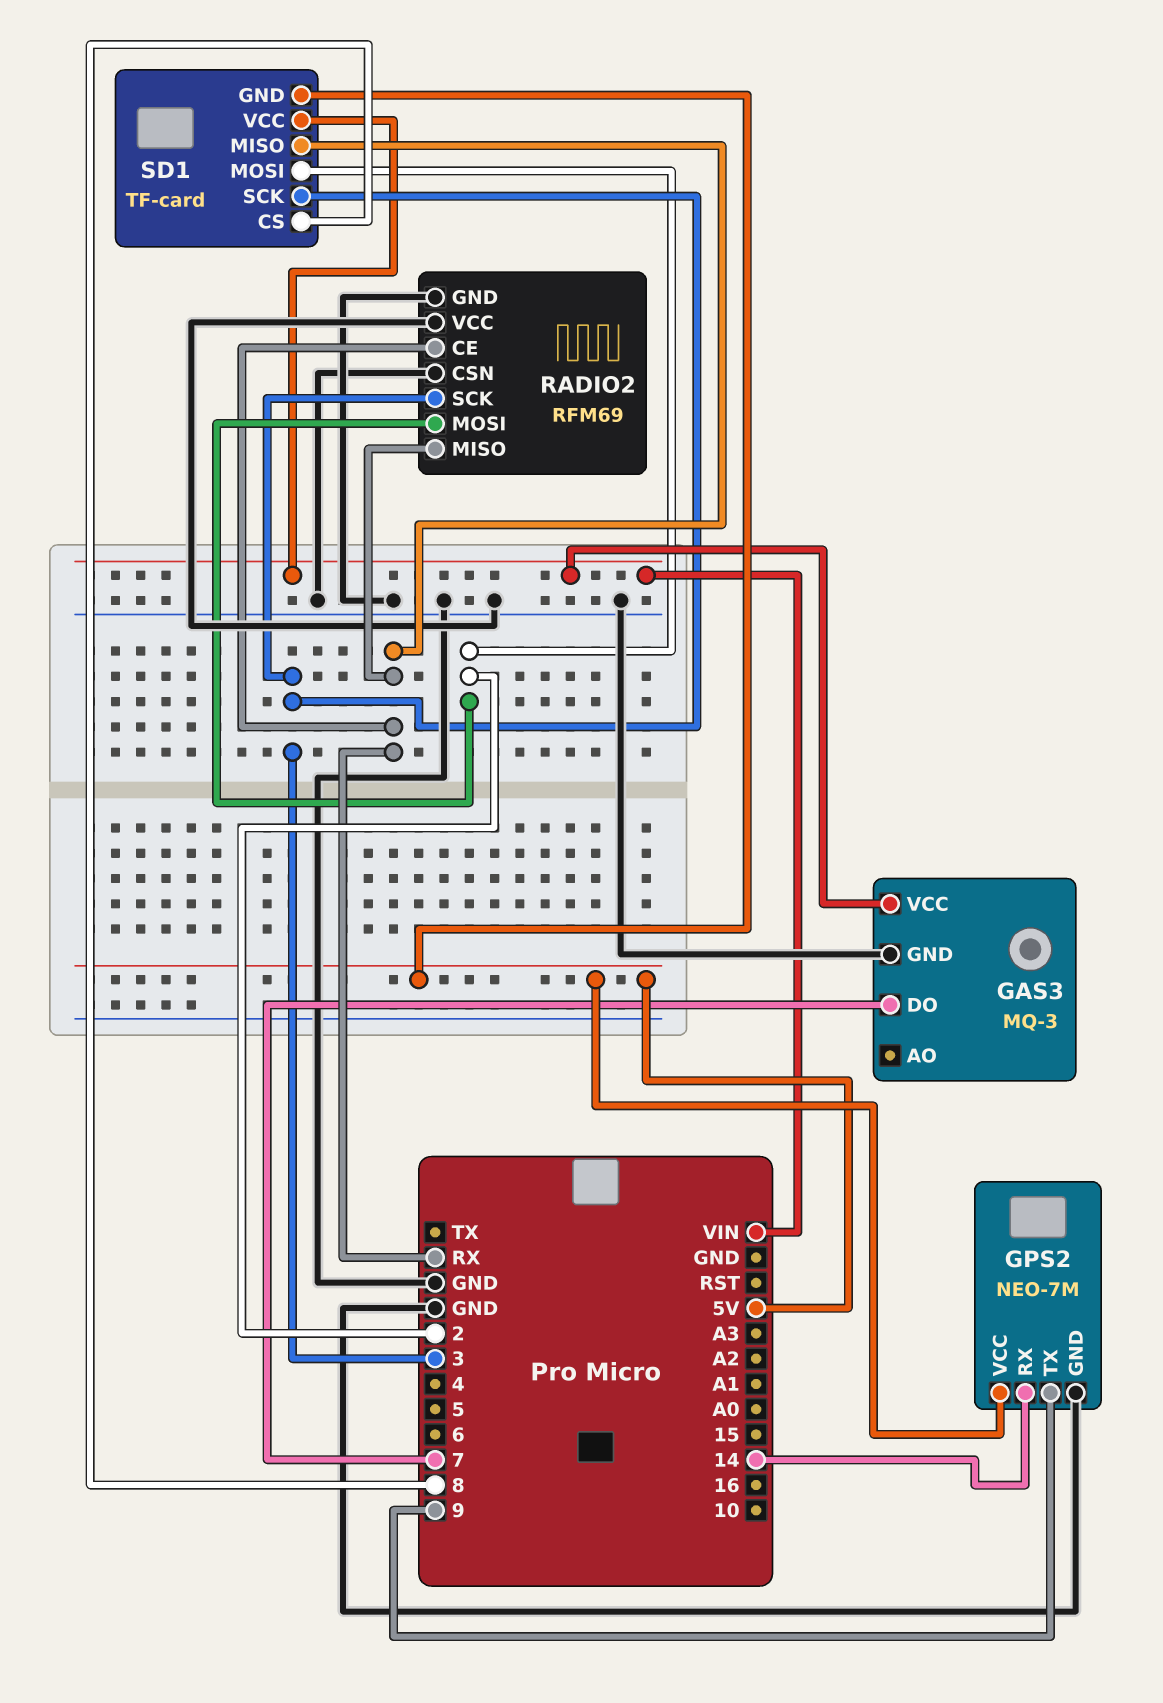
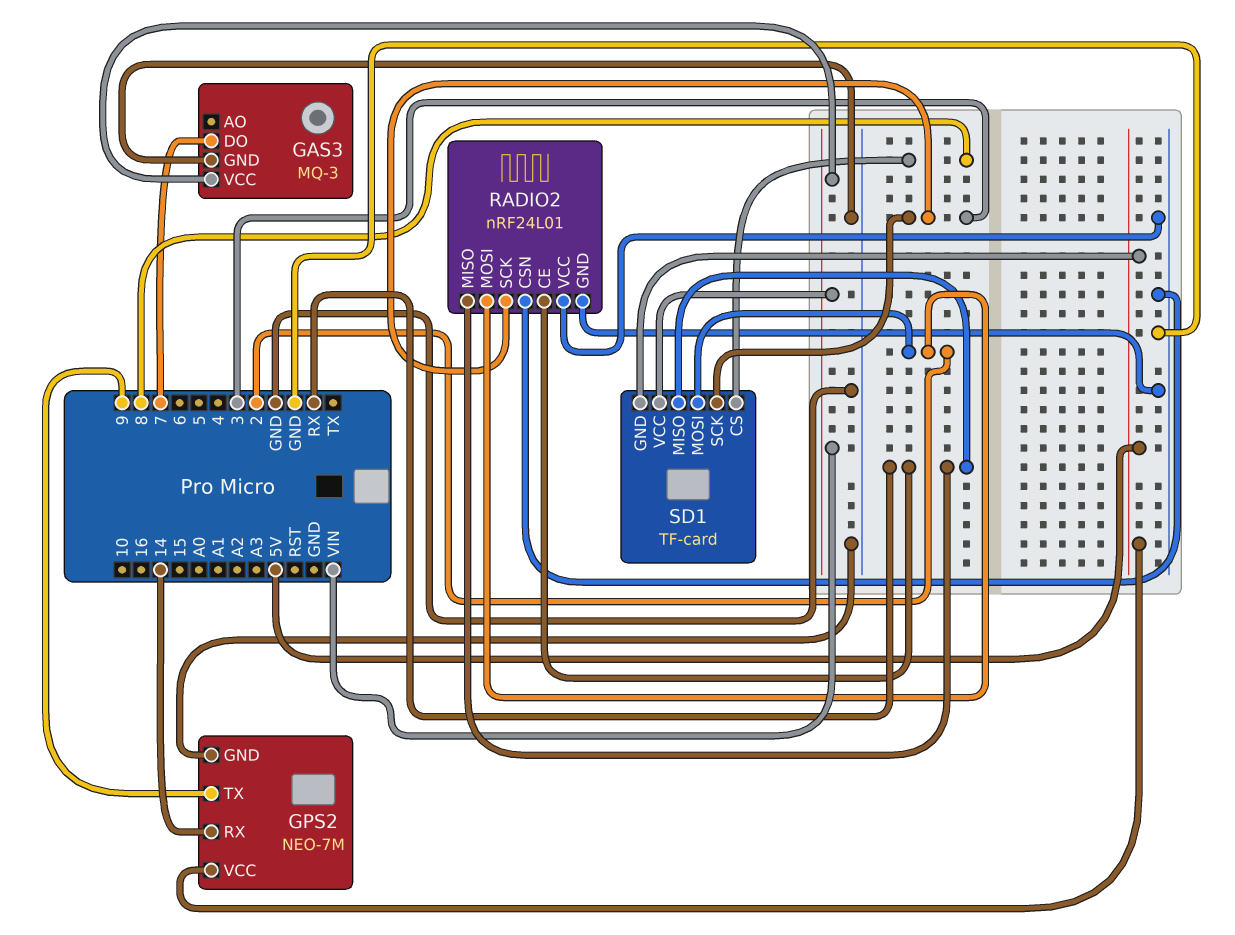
RADIO2: RFM69 -> nRF24L01

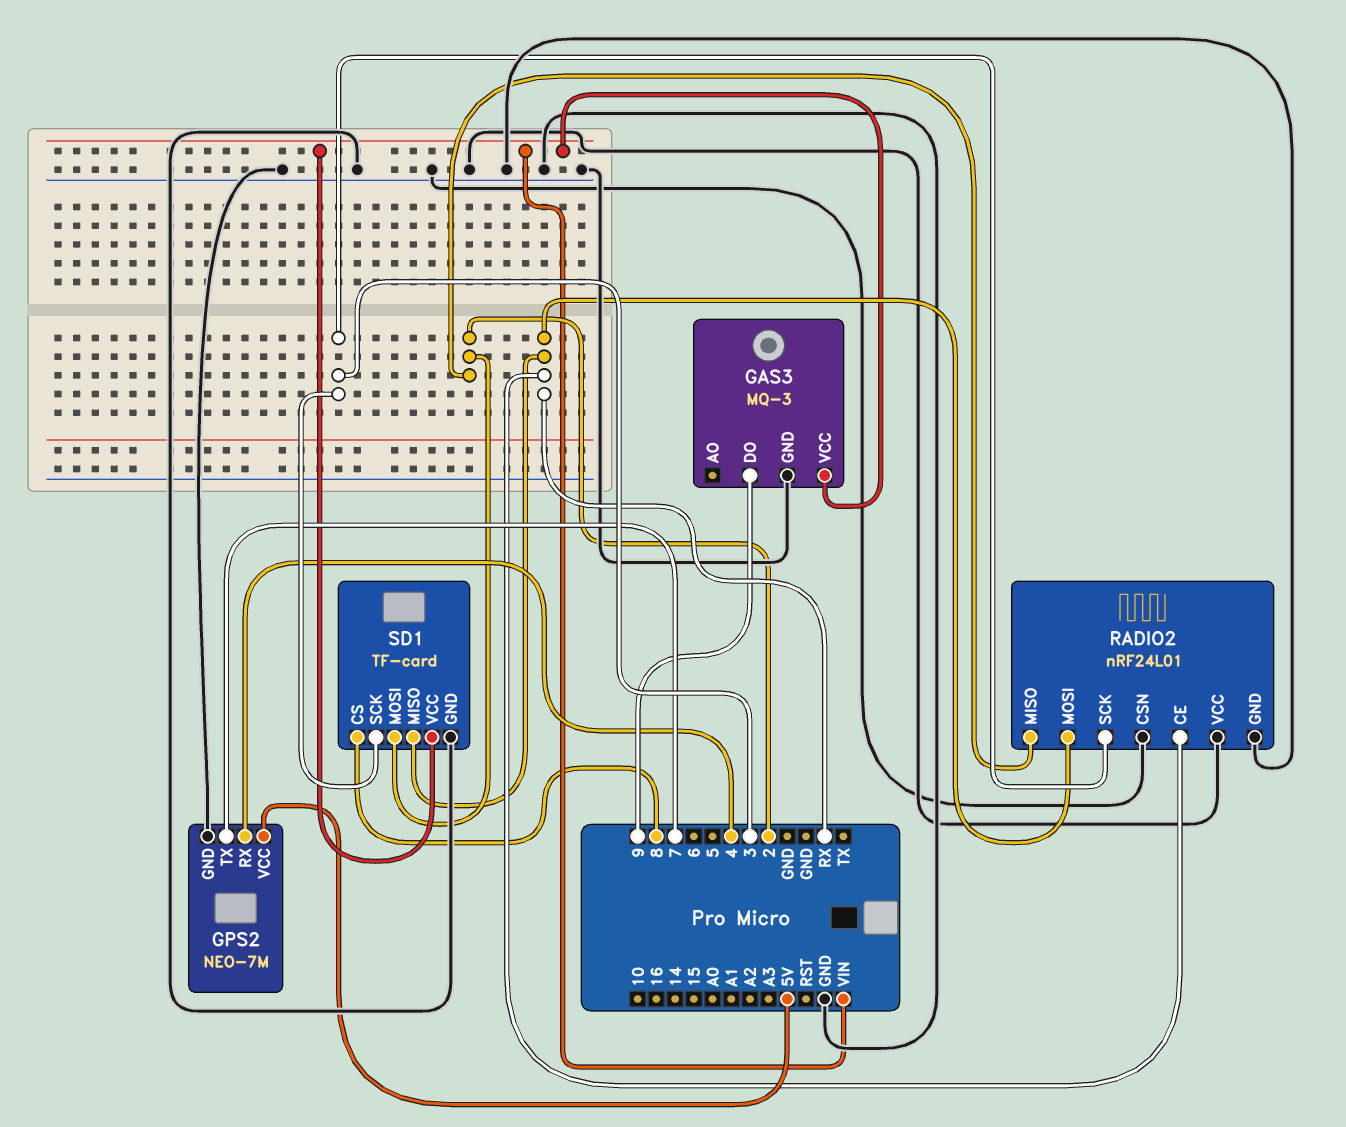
GAS3 pin DO: 7 -> 9
GPS2 pin RX: 14 -> 4
GPS2 pin TX: 9 -> 7
RADIO2 pin MISO: RX -> 2
RADIO2 pin MOSI: 2 -> RX
SD1 pin GND: 5V -> GND

